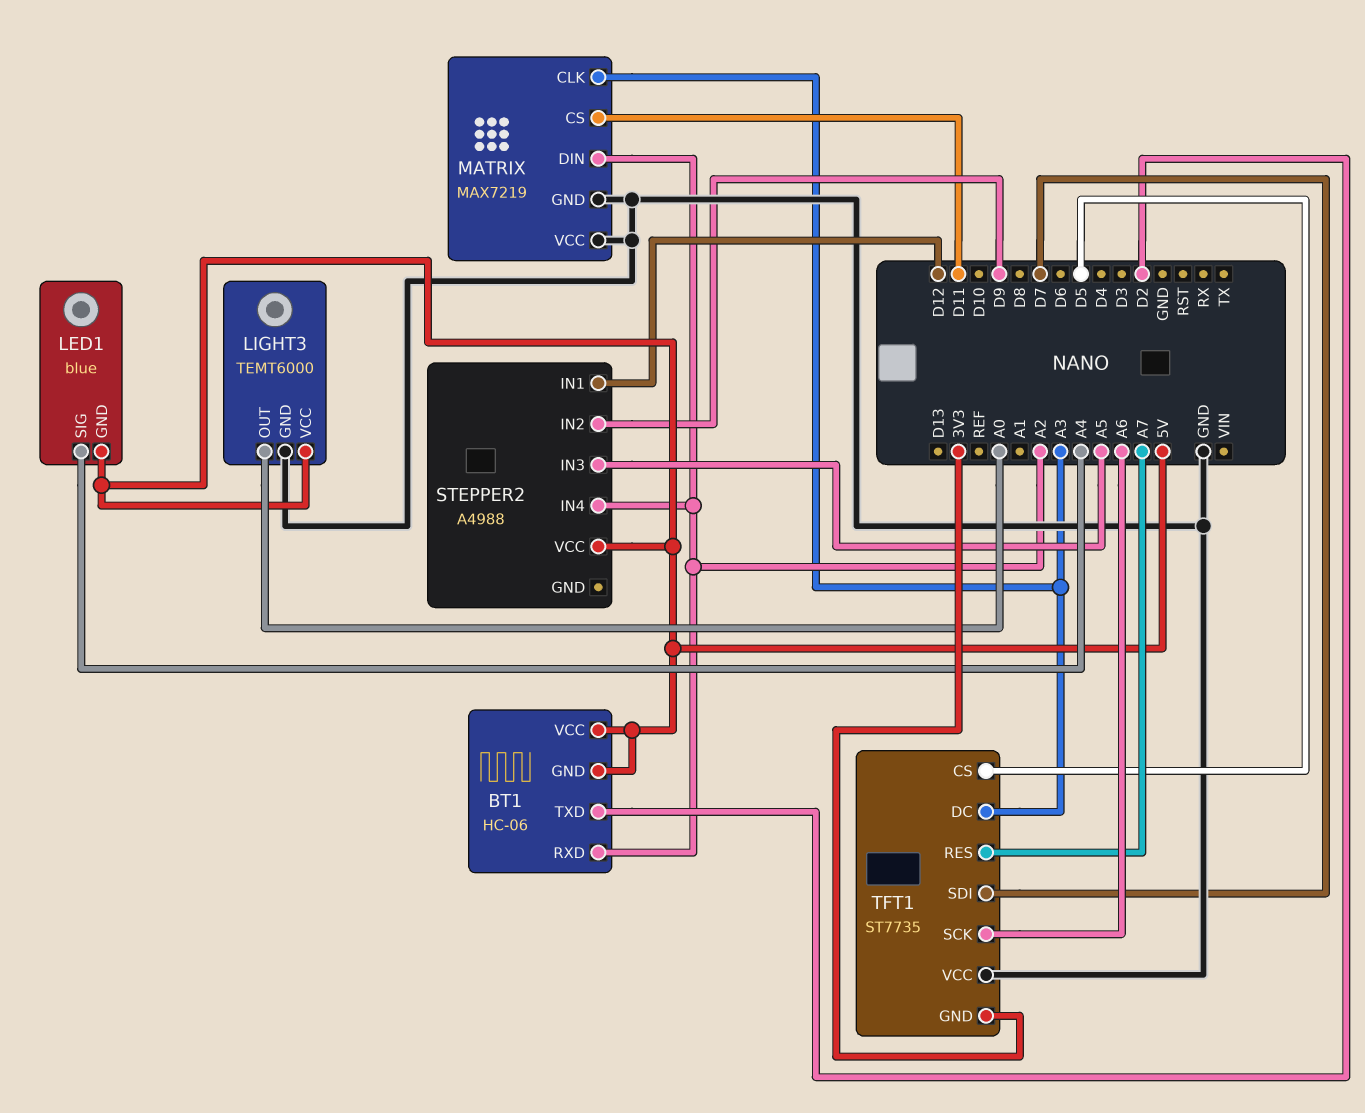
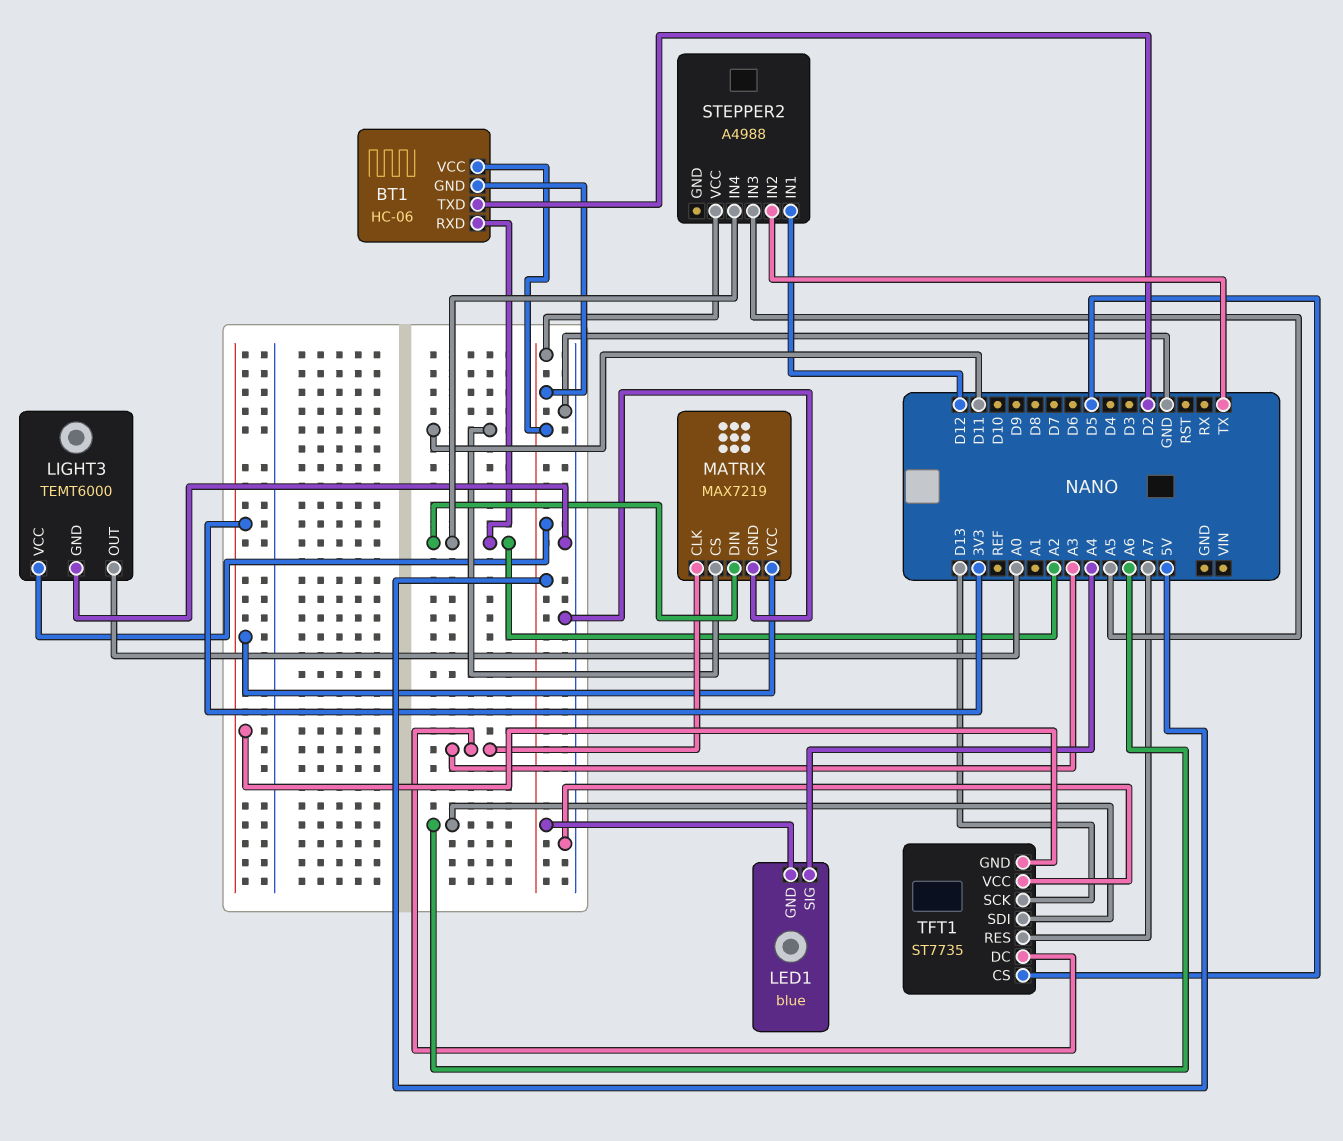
MATRIX pin VCC: GND -> 3V3
STEPPER2 pin IN2: D9 -> TX
TFT1 pin SCK: A6 -> D13
TFT1 pin SDI: D7 -> A6

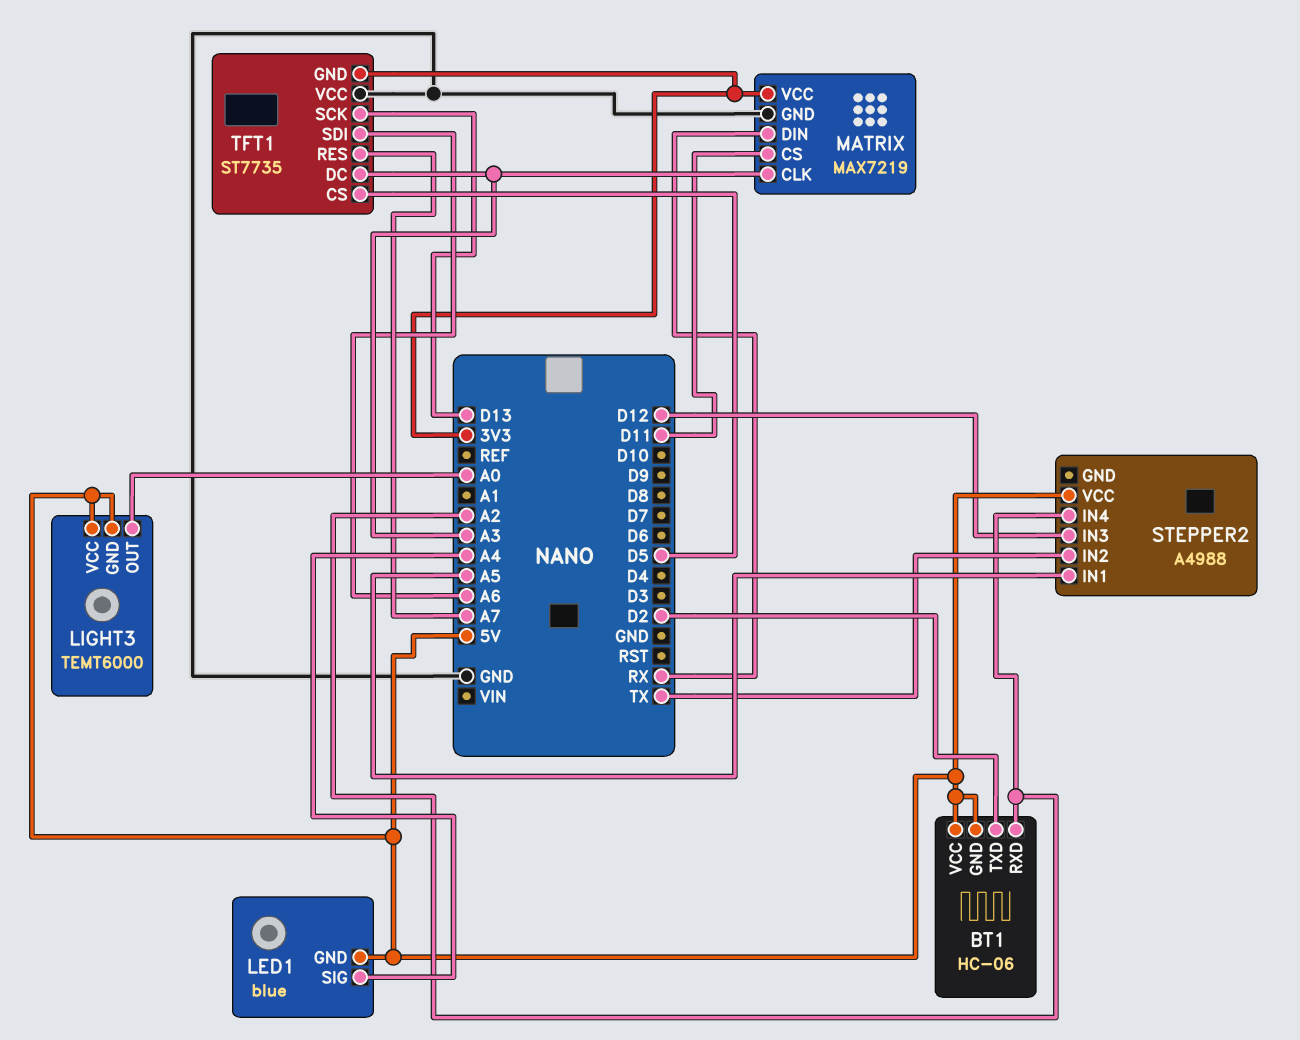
LIGHT3 pin GND: GND -> 5V
MATRIX pin DIN: A2 -> RX
STEPPER2 pin IN1: D12 -> A5
STEPPER2 pin IN3: A5 -> D12

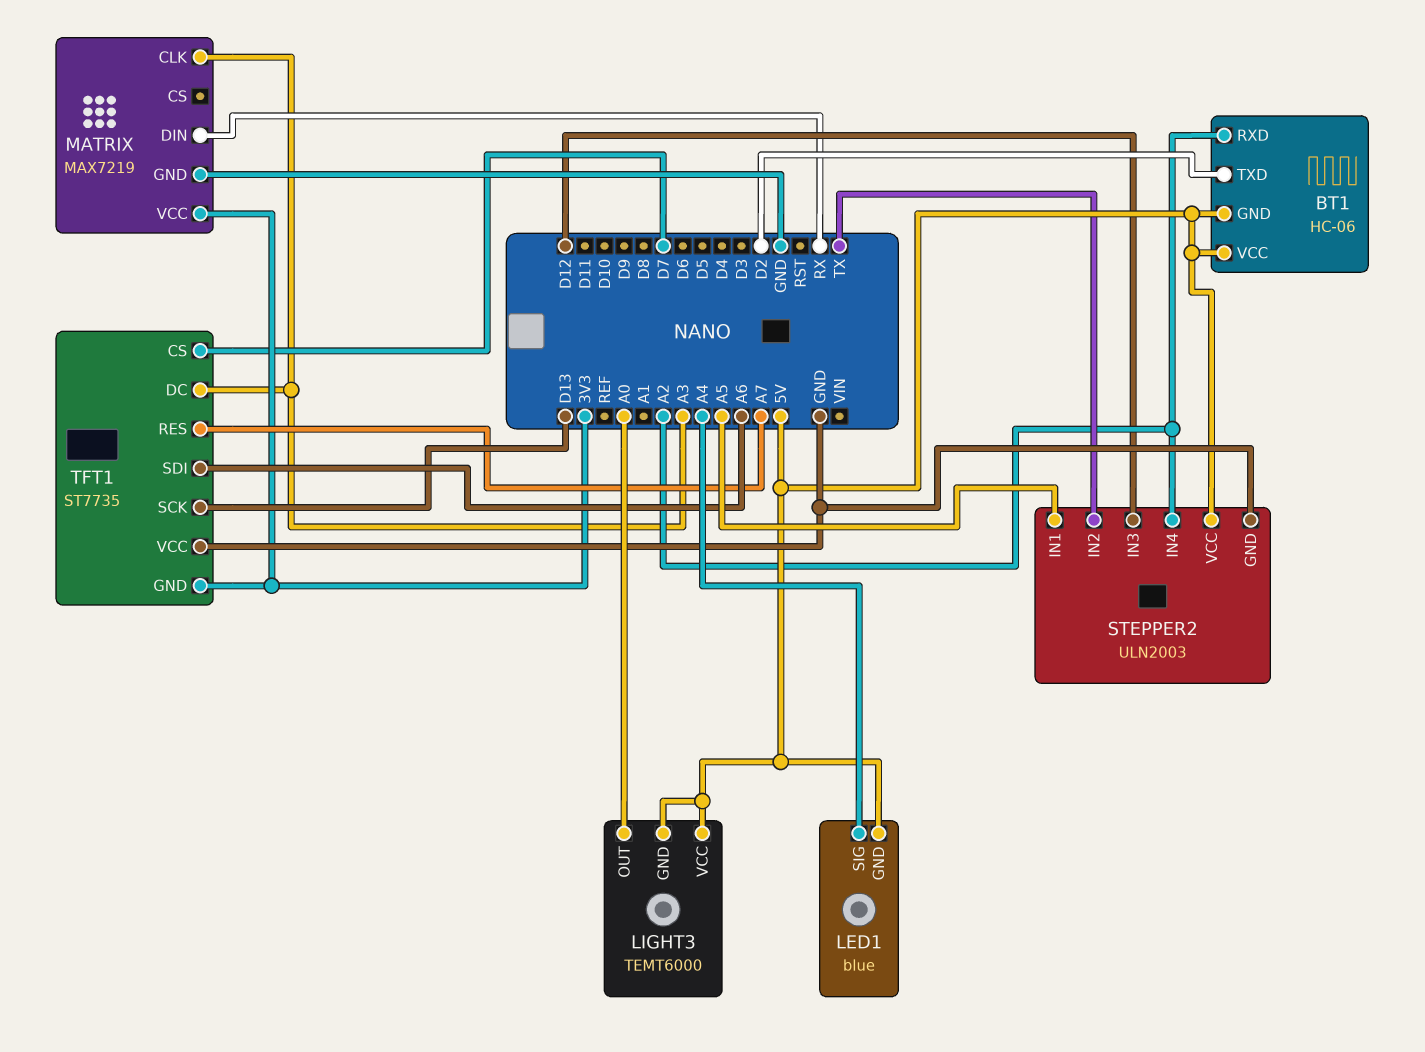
MATRIX pin CS: D11 -> none
STEPPER2: A4988 -> ULN2003
STEPPER2 pin GND: none -> GND
TFT1 pin CS: D5 -> D7

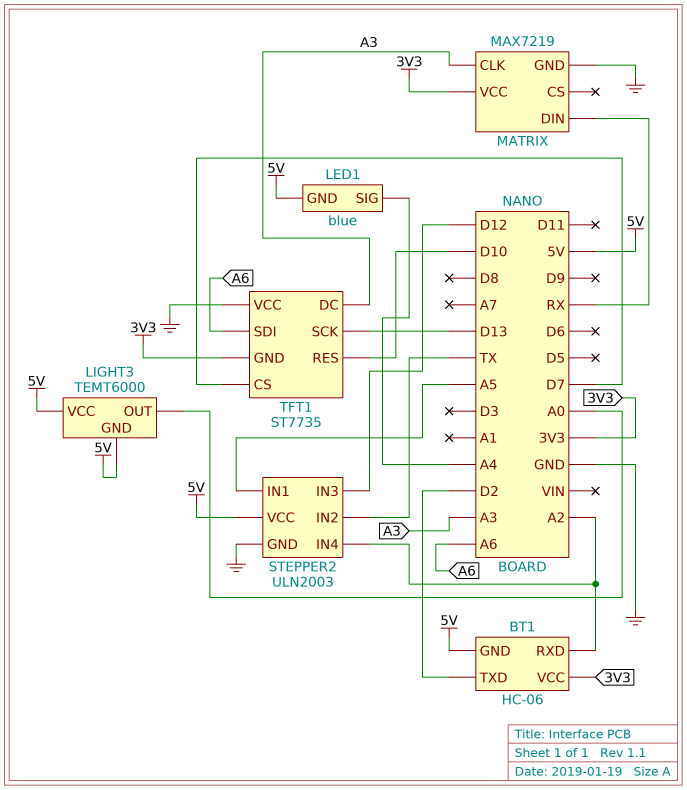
BT1 pin VCC: 5V -> 3V3
TFT1 pin RES: A7 -> D10

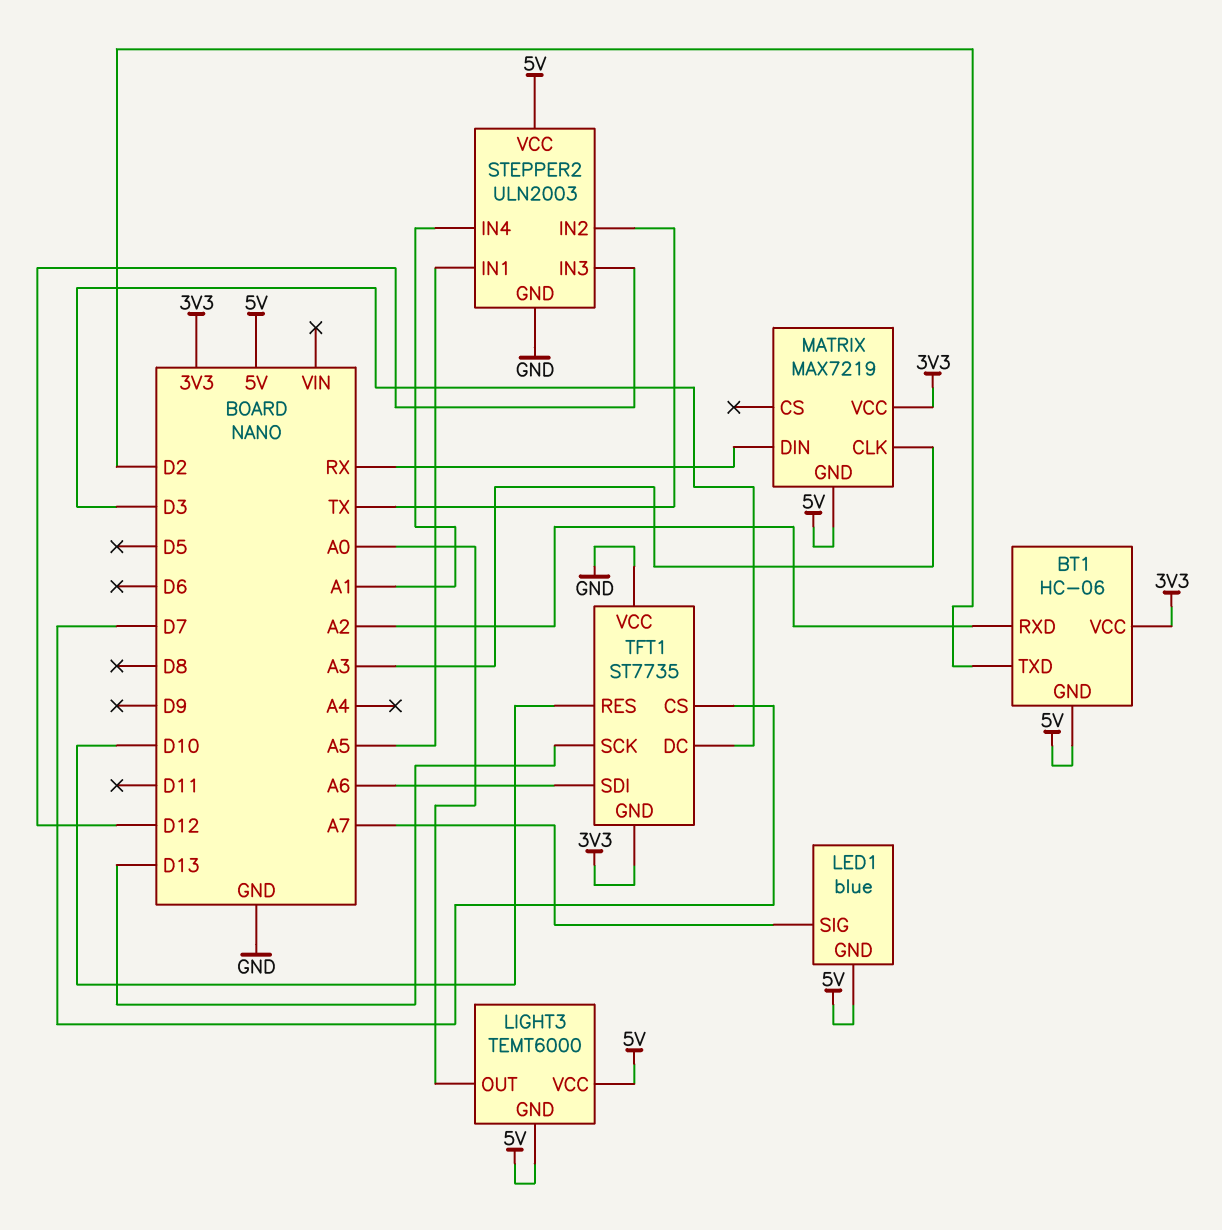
LED1 pin SIG: A4 -> A7
MATRIX pin GND: GND -> 5V
STEPPER2 pin IN4: A2 -> A1
TFT1 pin DC: A3 -> D3

